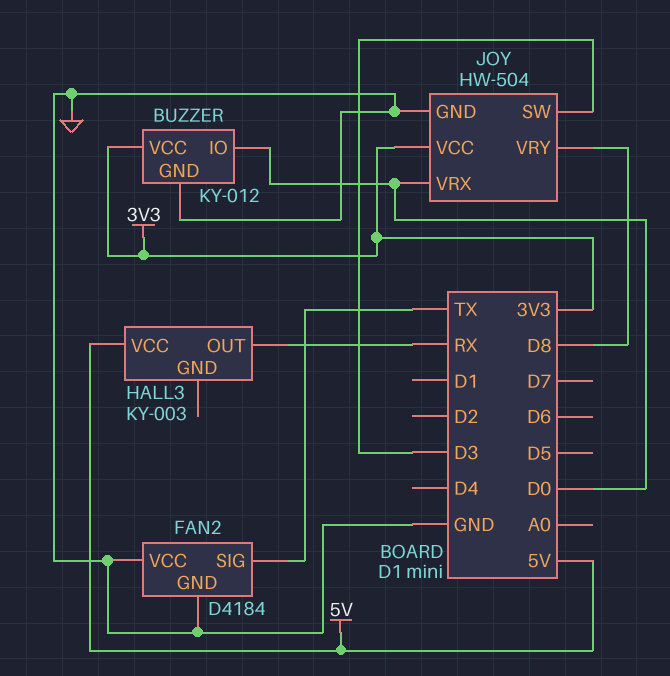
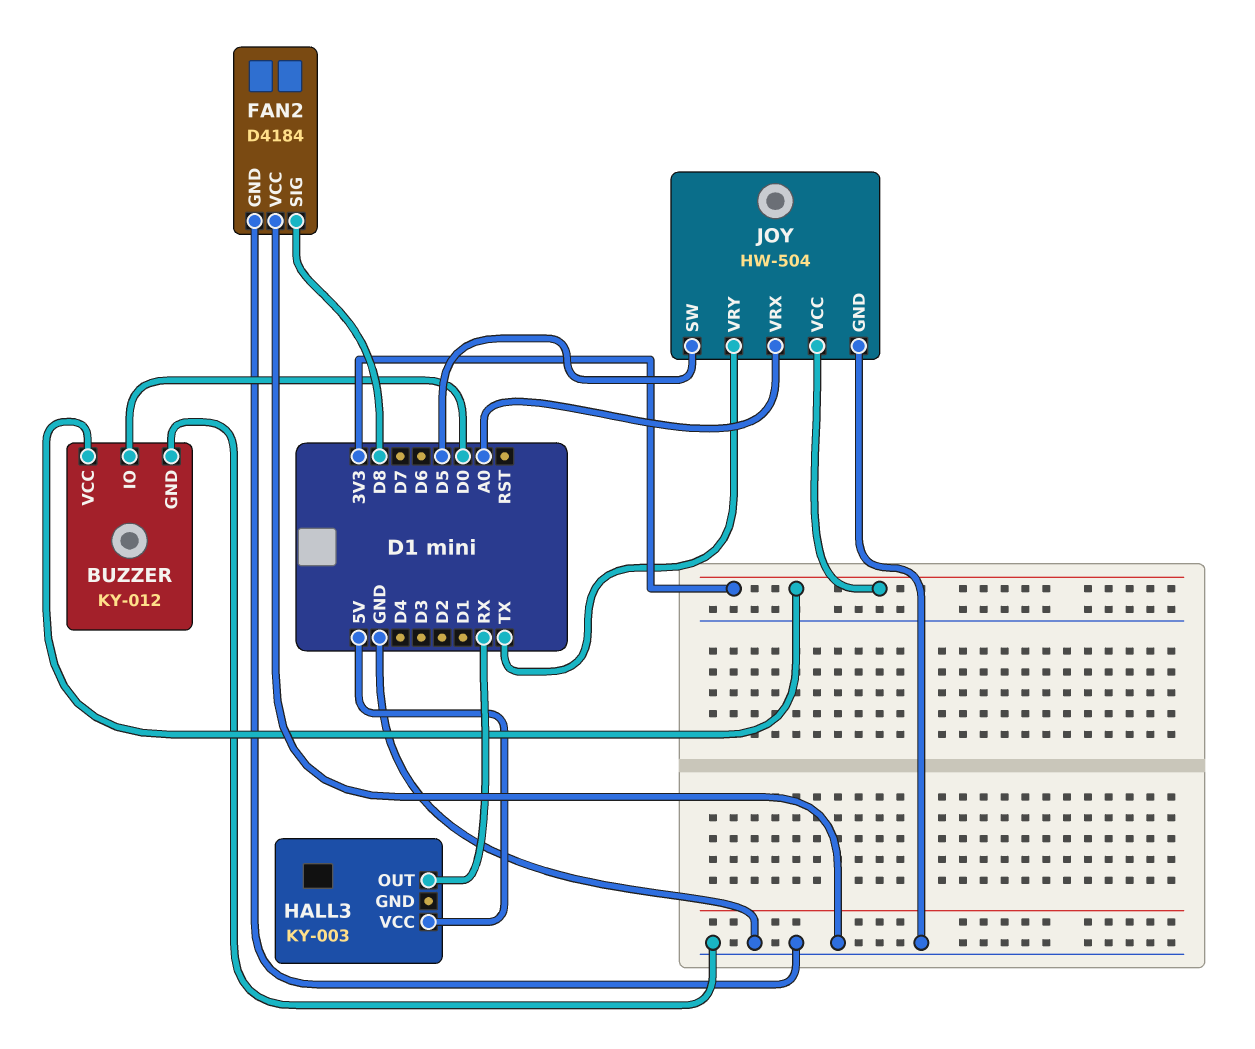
FAN2 pin SIG: TX -> D8
JOY pin SW: D3 -> D5
JOY pin VRX: D0 -> A0
JOY pin VRY: D8 -> TX

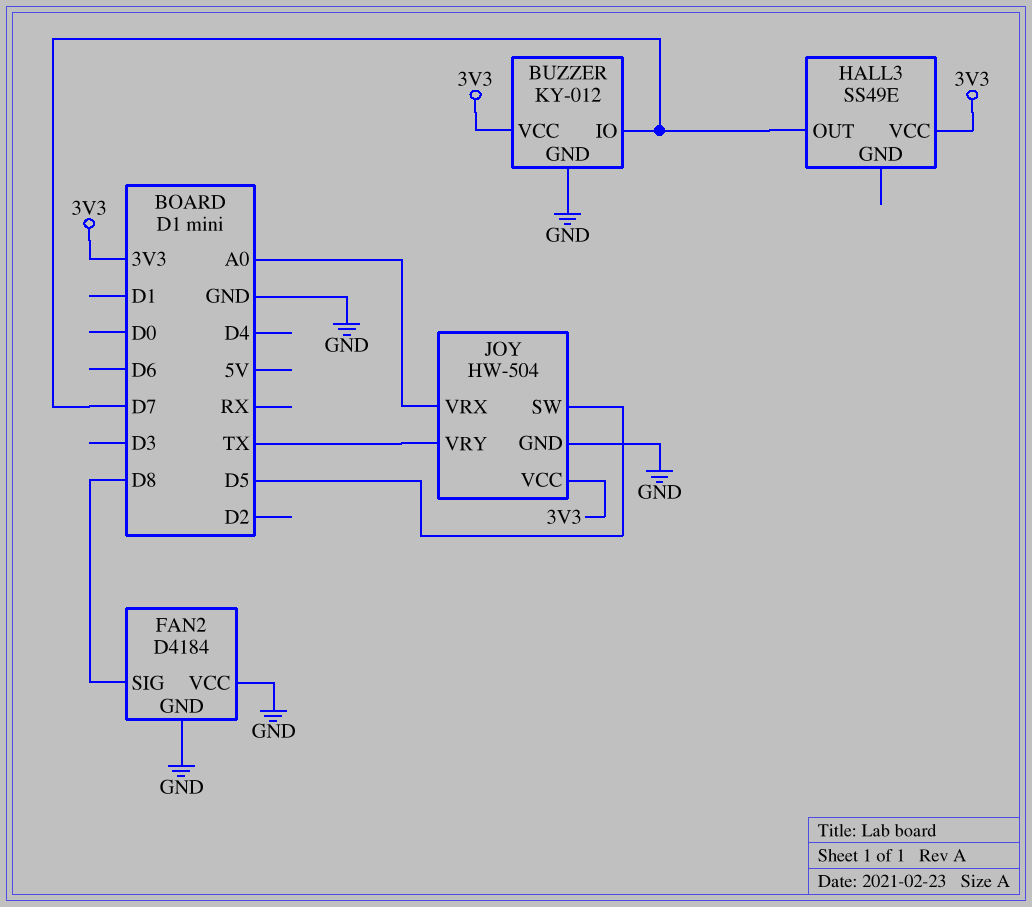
BUZZER pin IO: D0 -> D7
HALL3: KY-003 -> SS49E
HALL3 pin OUT: RX -> D7
HALL3 pin VCC: 5V -> 3V3

